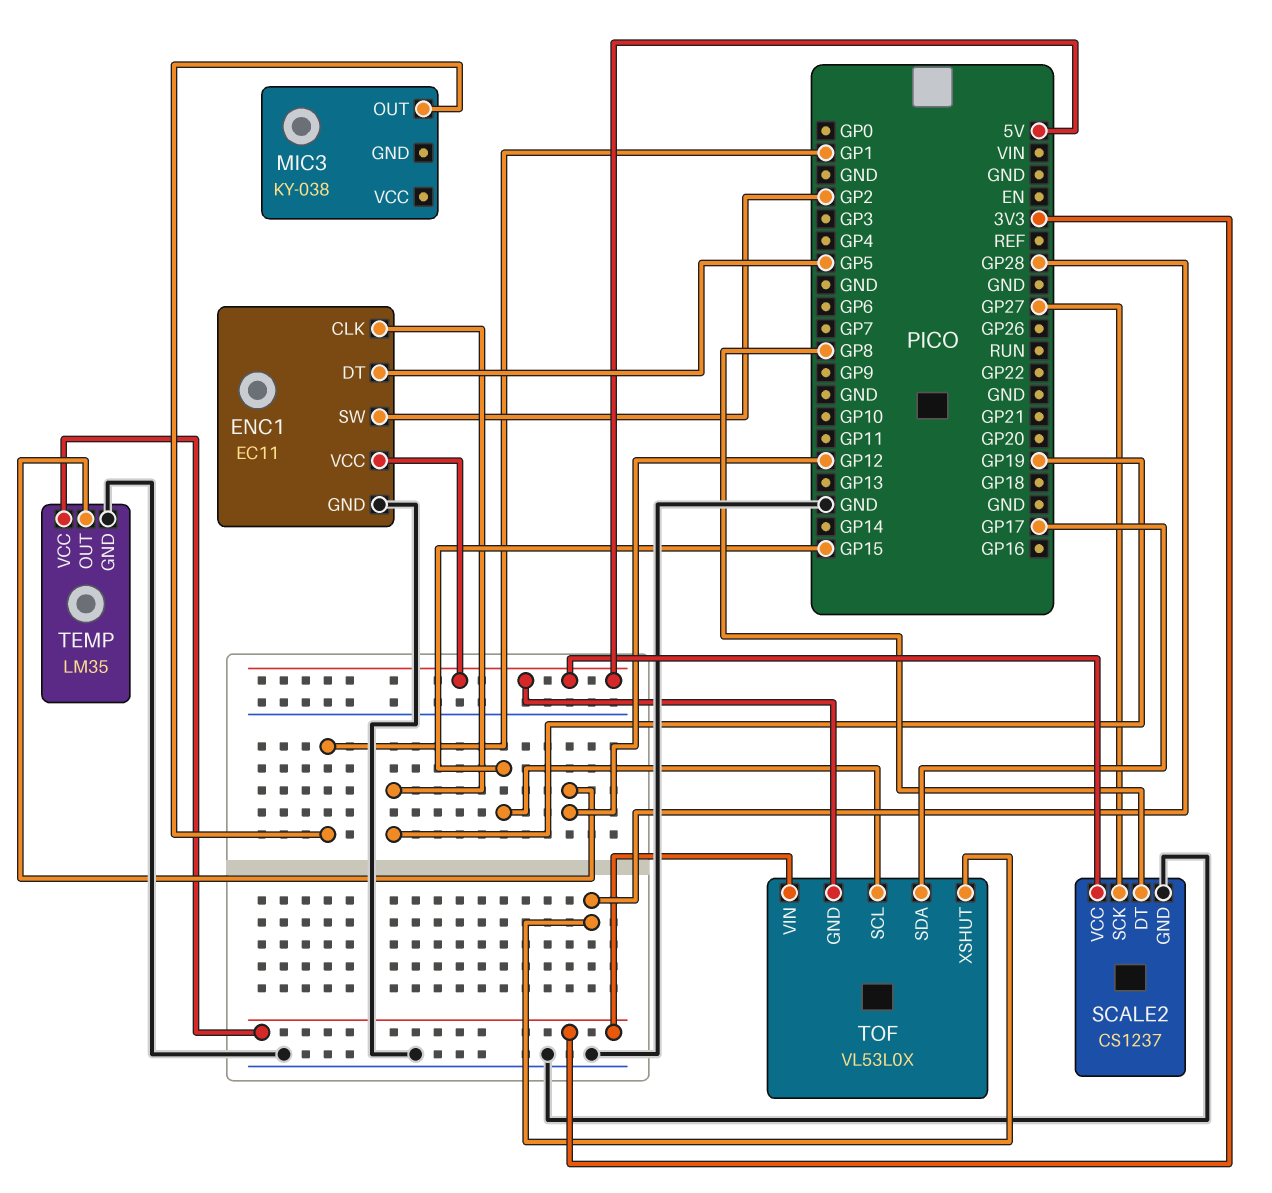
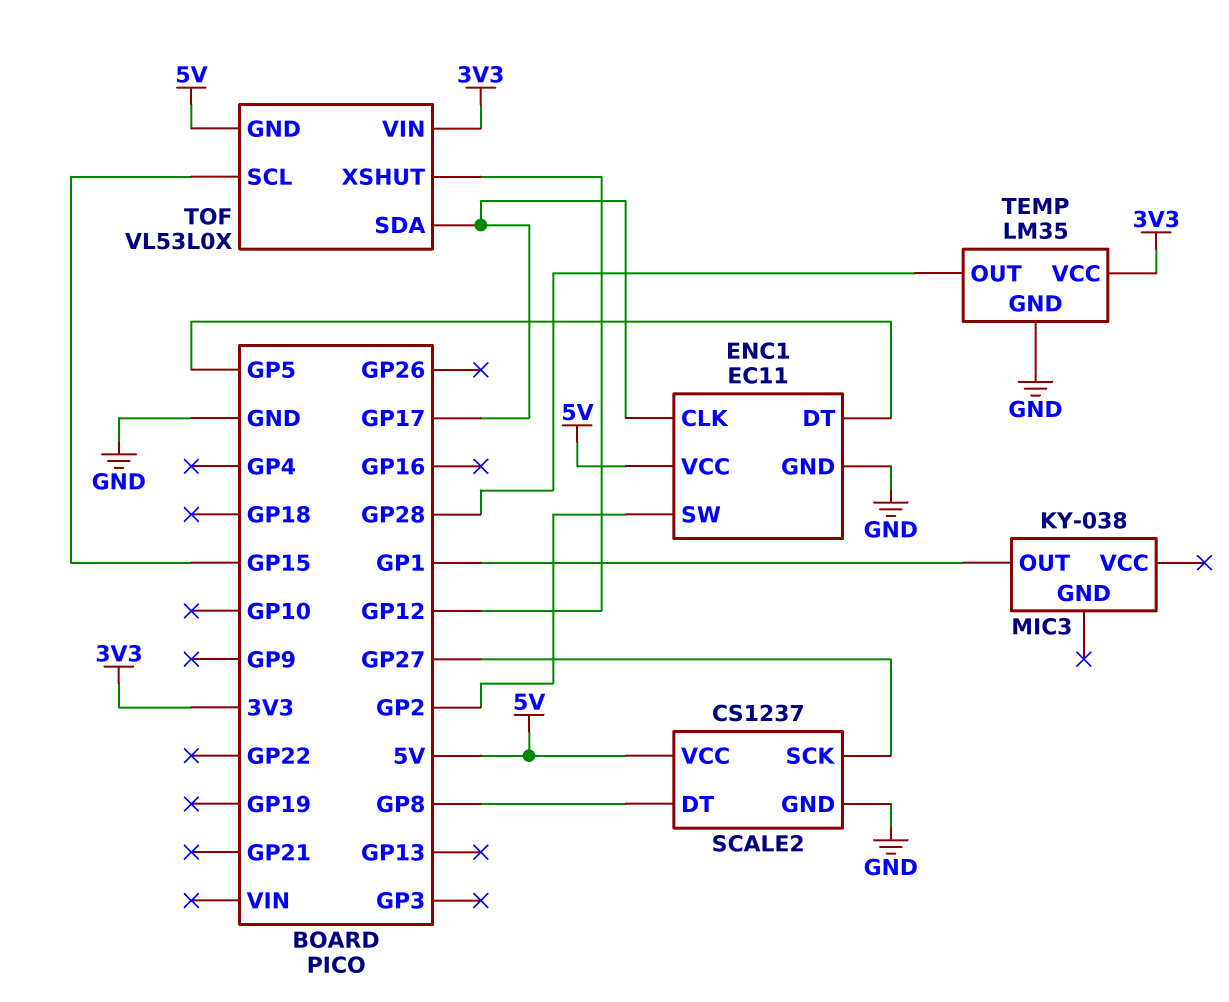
ENC1 pin CLK: GP19 -> GP17
TEMP pin OUT: GP12 -> GP28
TOF pin XSHUT: GP28 -> GP12

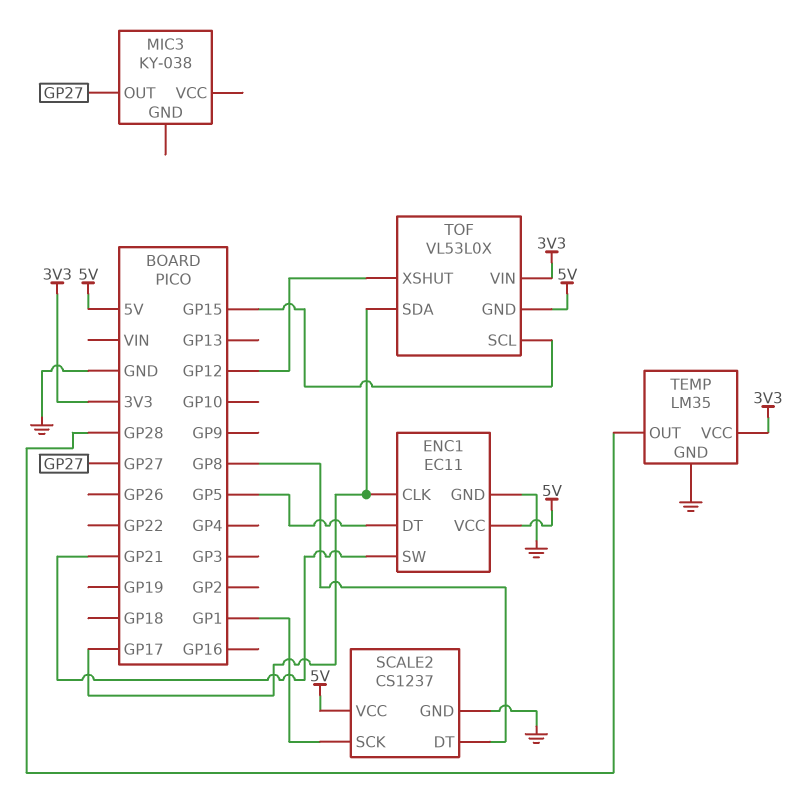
ENC1 pin SW: GP2 -> GP21
MIC3 pin OUT: GP1 -> GP27
SCALE2 pin SCK: GP27 -> GP1

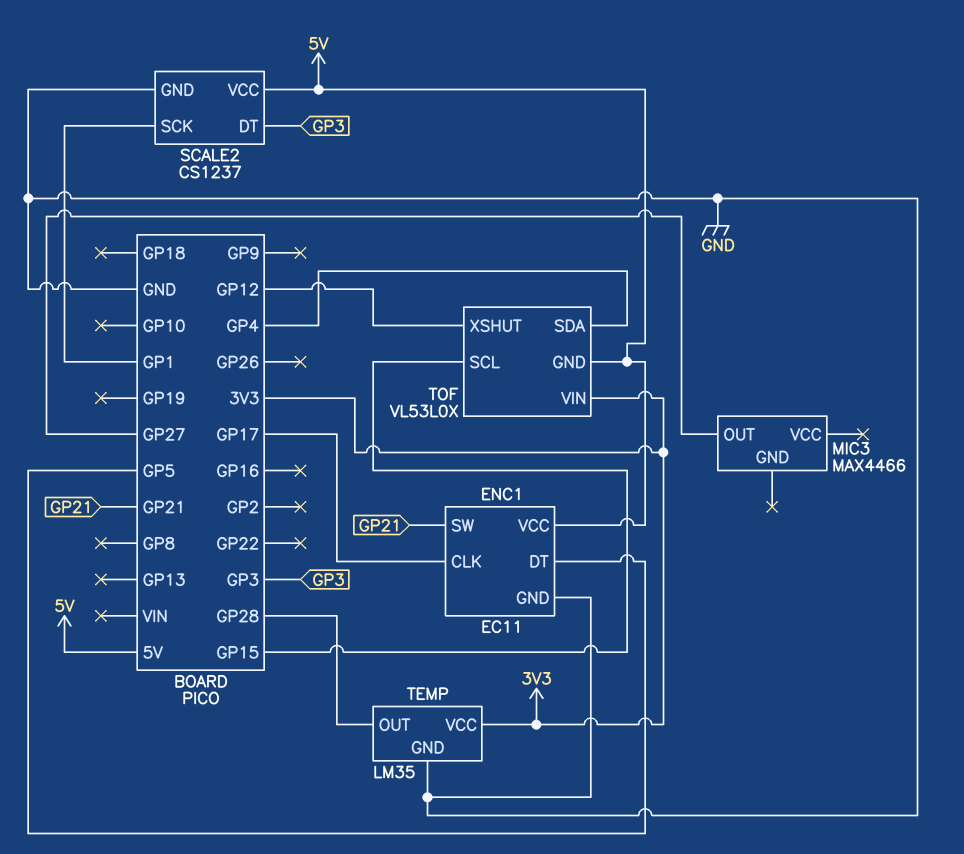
MIC3: KY-038 -> MAX4466
SCALE2 pin DT: GP8 -> GP3
TOF pin SDA: GP17 -> GP4

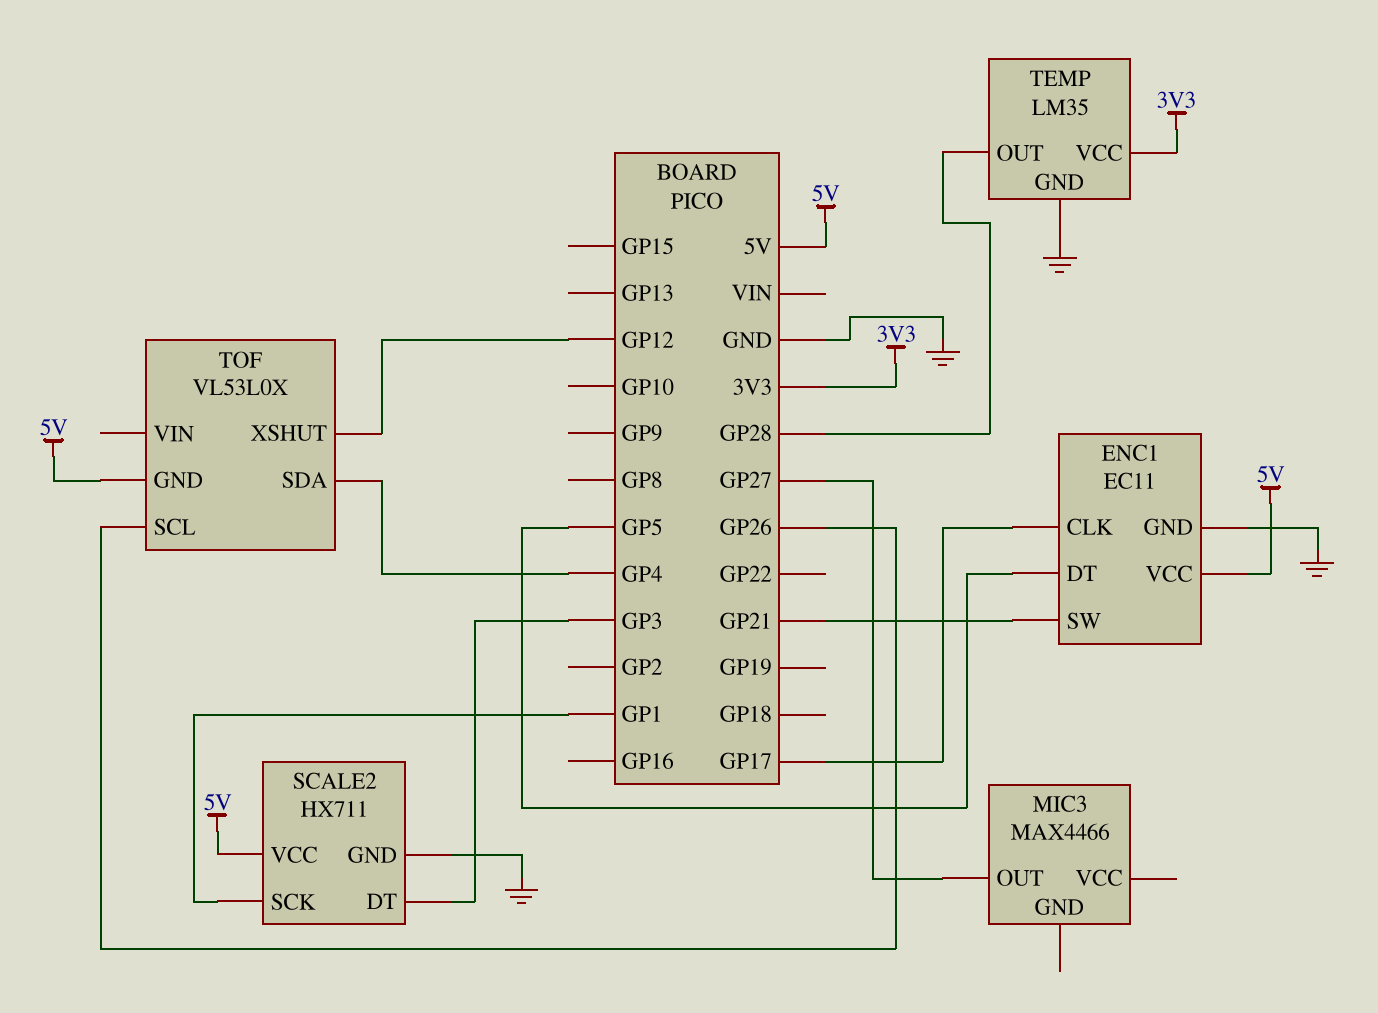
SCALE2: CS1237 -> HX711
TOF pin SCL: GP15 -> GP26
TOF pin VIN: 3V3 -> none

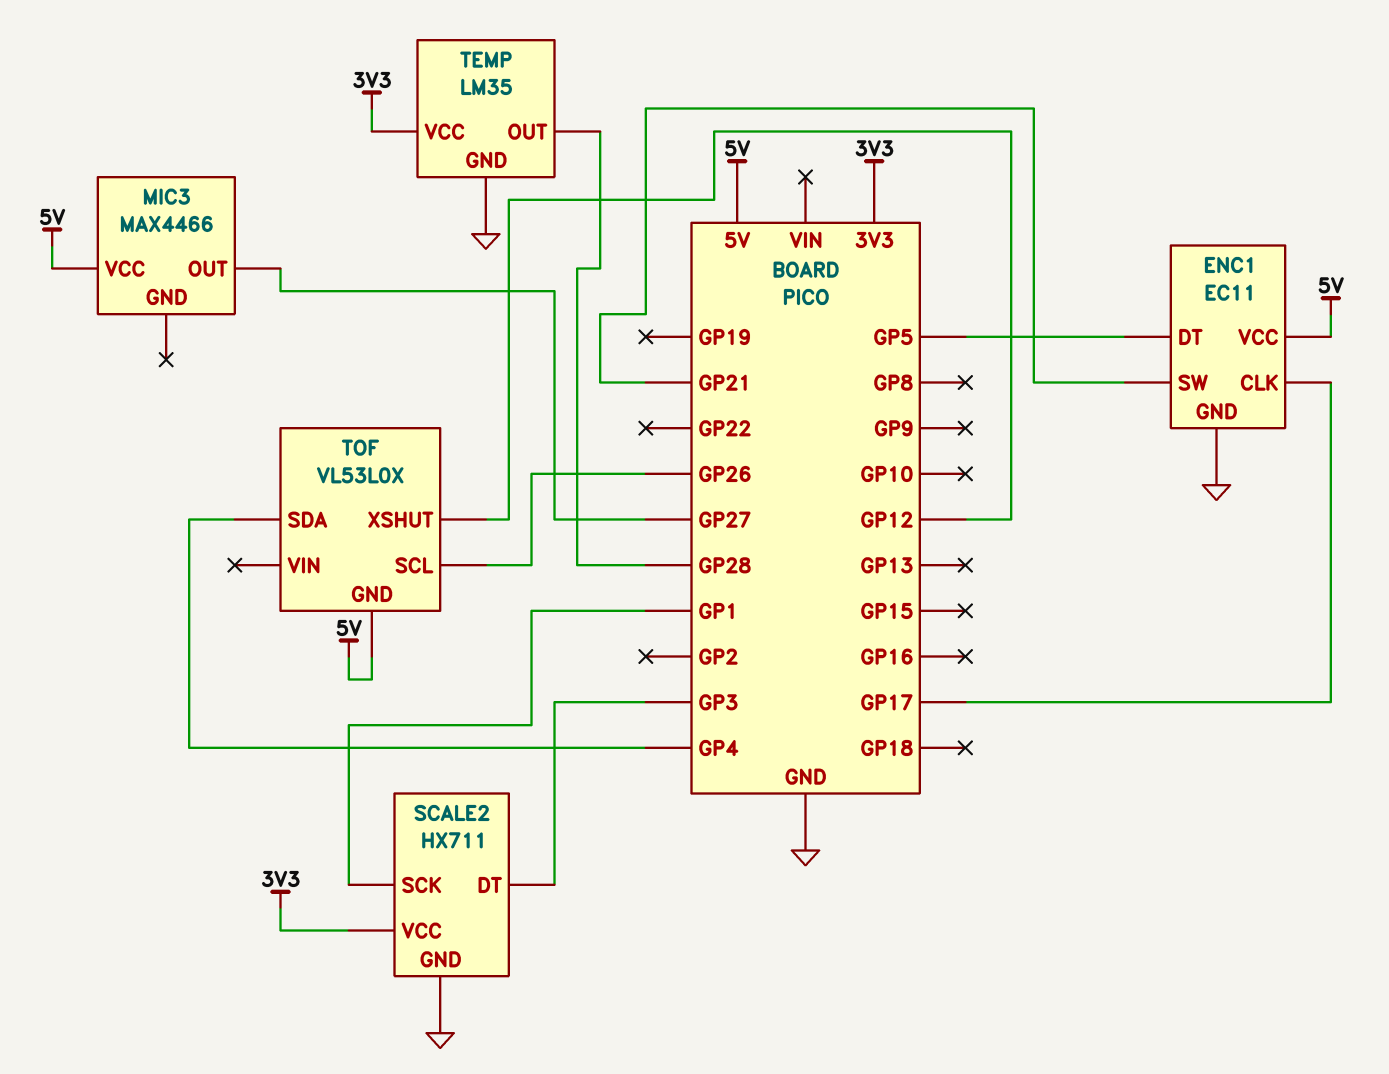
MIC3 pin VCC: none -> 5V
SCALE2 pin VCC: 5V -> 3V3

